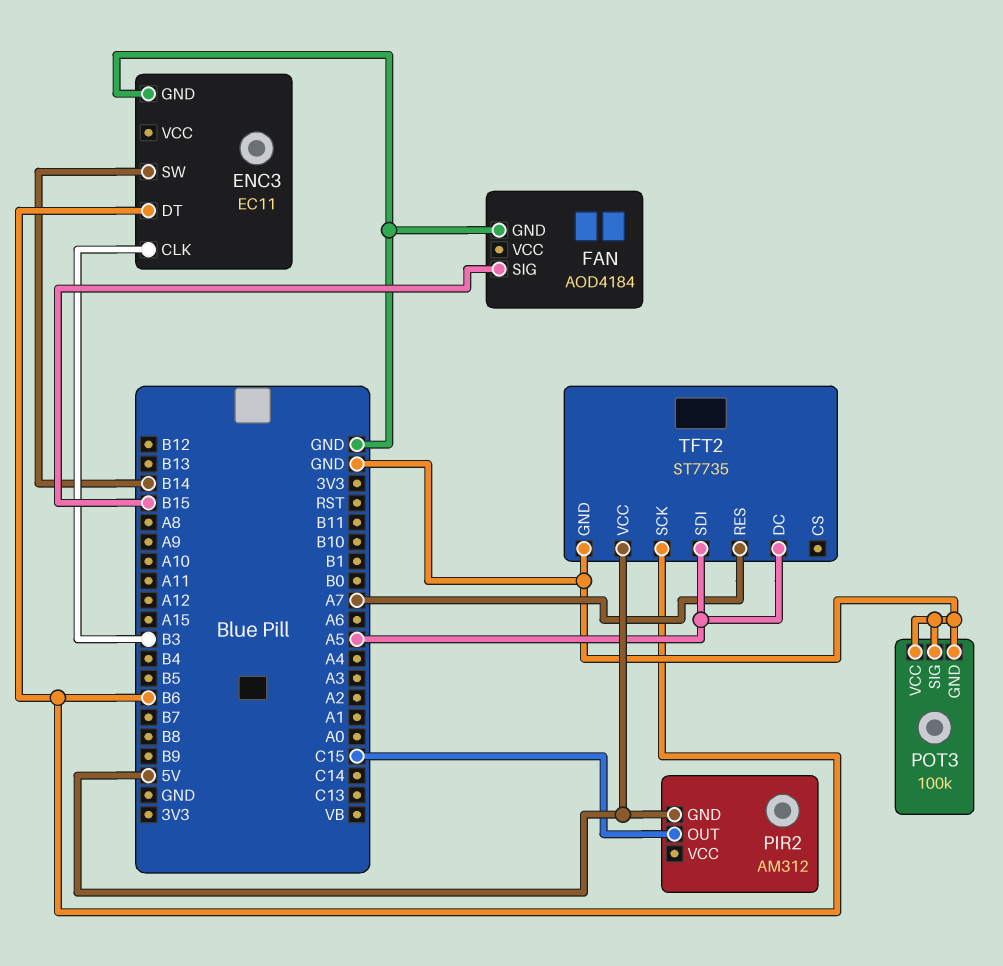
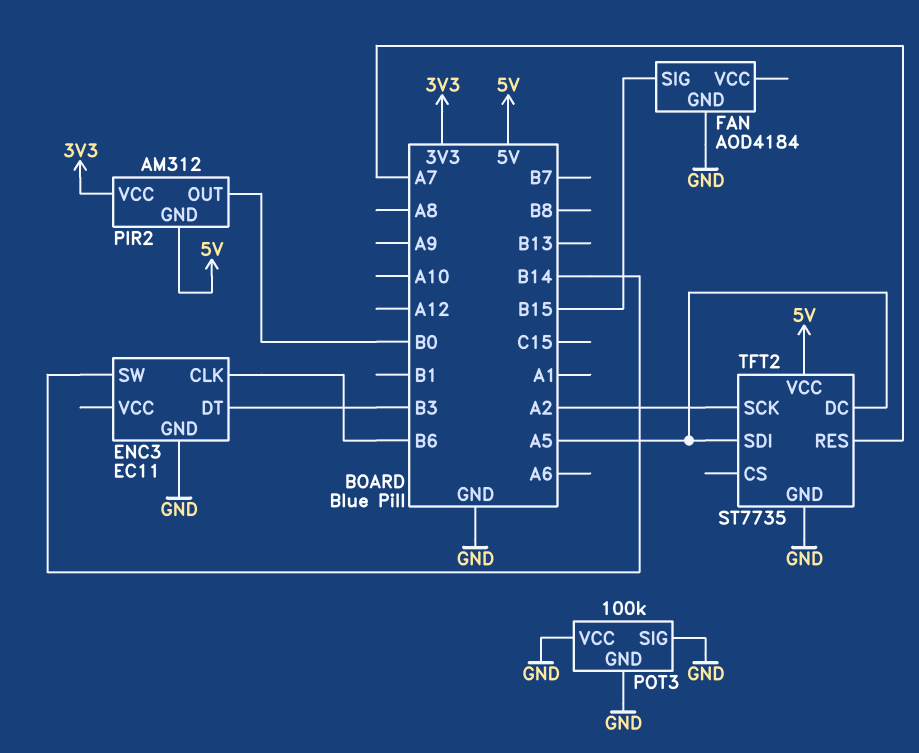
ENC3 pin CLK: B3 -> B6
ENC3 pin DT: B6 -> B3
PIR2 pin OUT: C15 -> B0
PIR2 pin VCC: none -> 3V3
TFT2 pin SCK: B6 -> A2

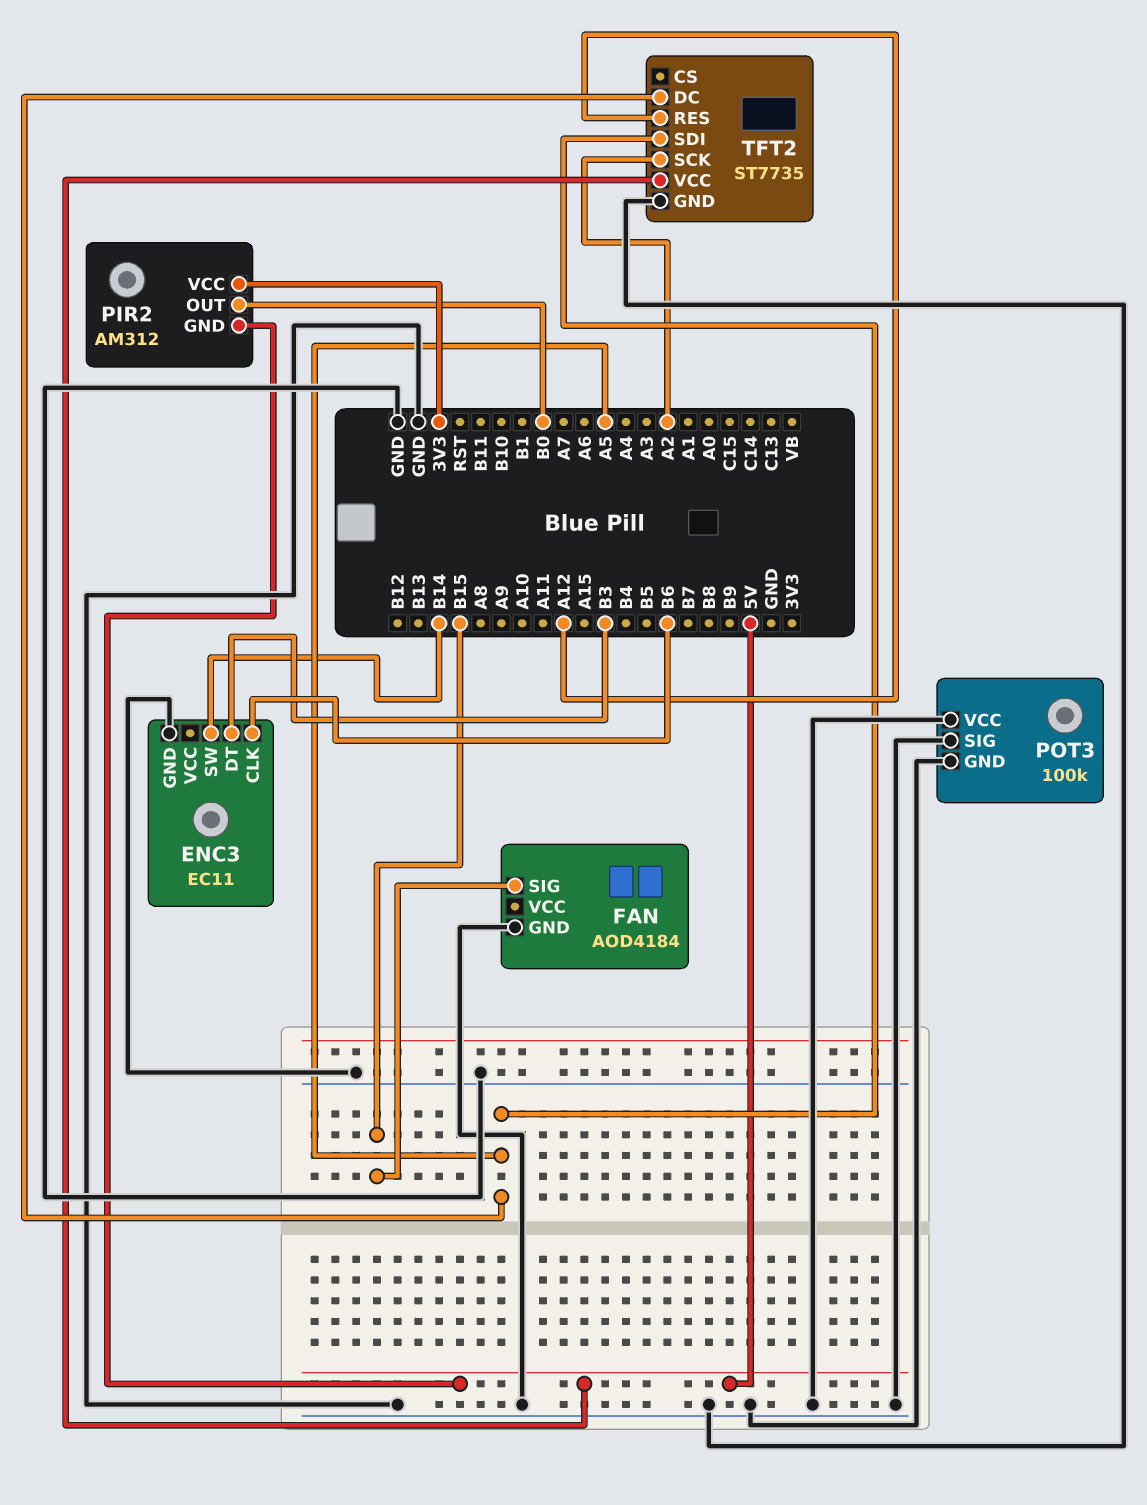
TFT2 pin RES: A7 -> A12

